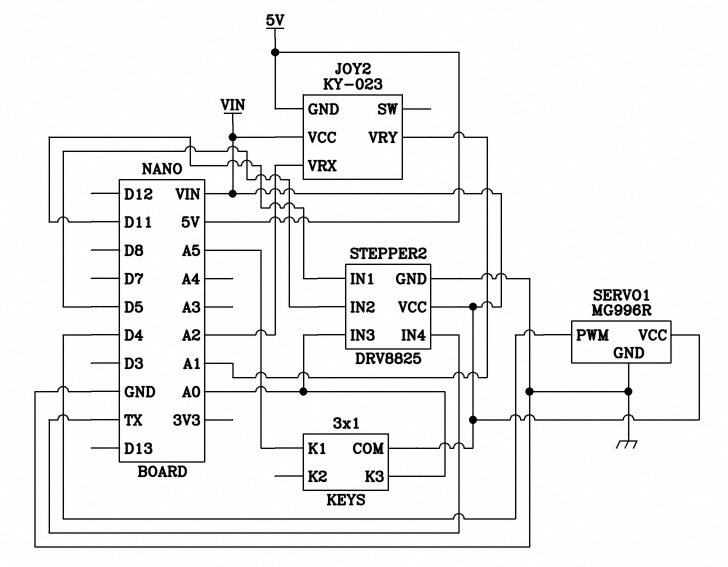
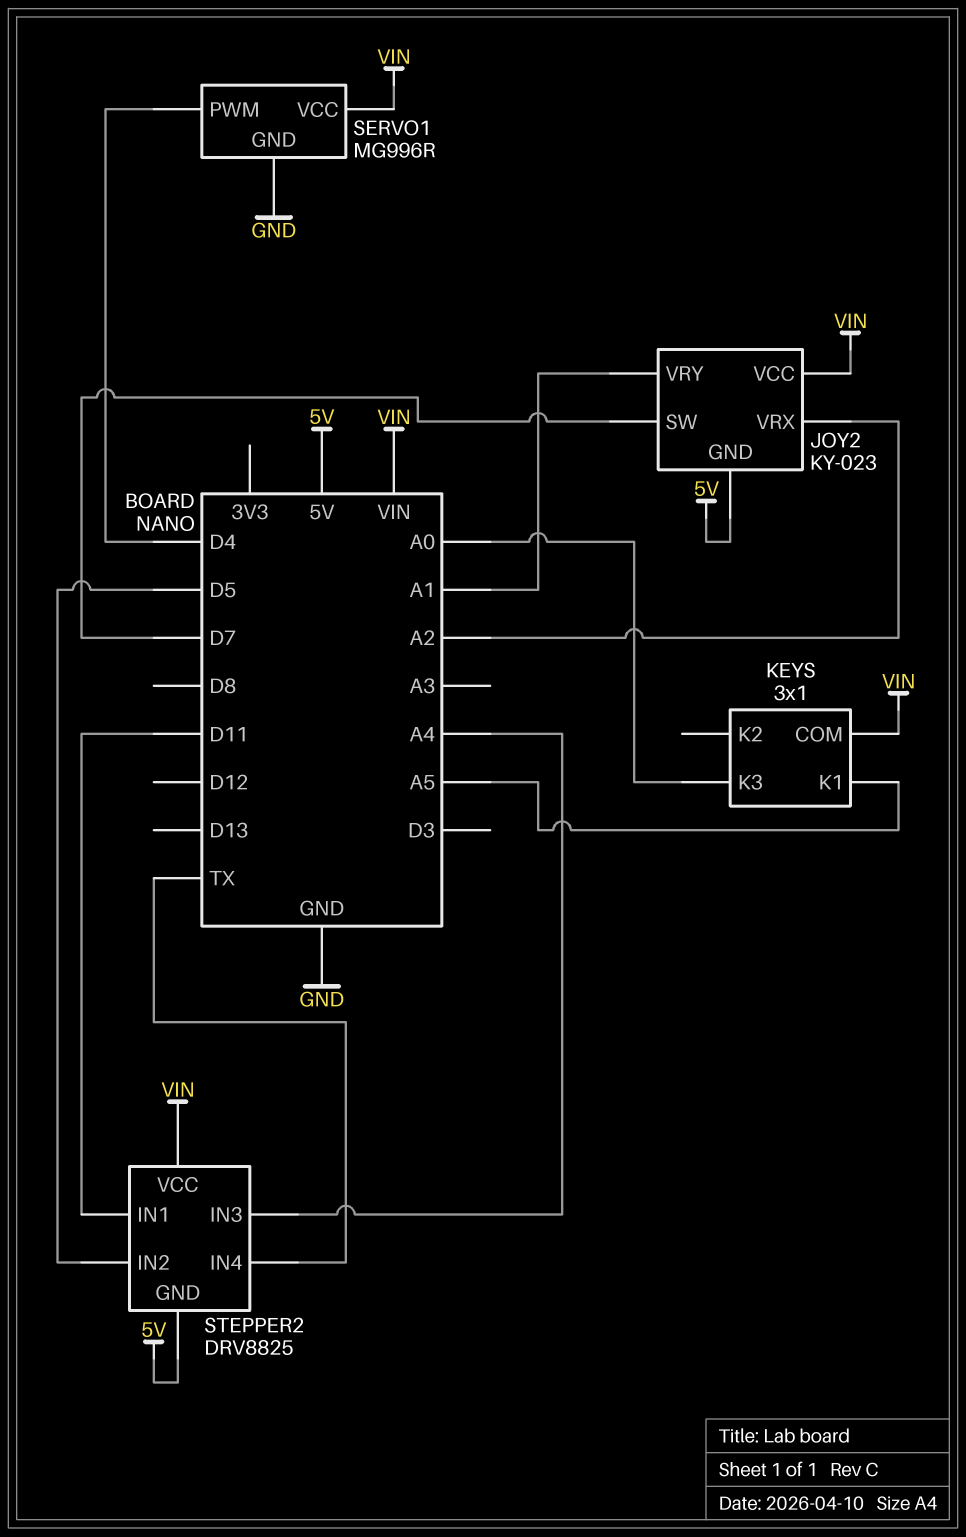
JOY2 pin SW: none -> D7
STEPPER2 pin GND: GND -> 5V
STEPPER2 pin IN3: A0 -> A4

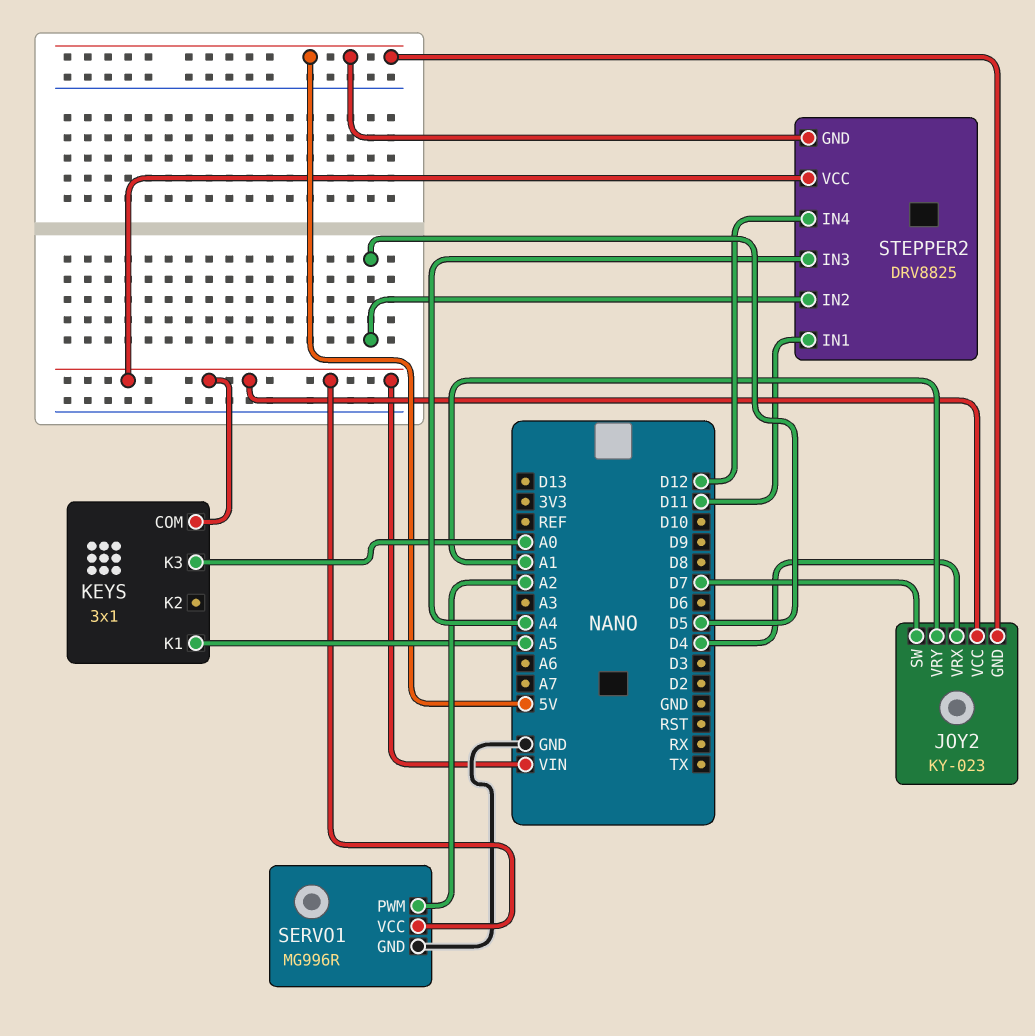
JOY2 pin VRX: A2 -> D4
SERVO1 pin PWM: D4 -> A2
STEPPER2 pin IN4: TX -> D12

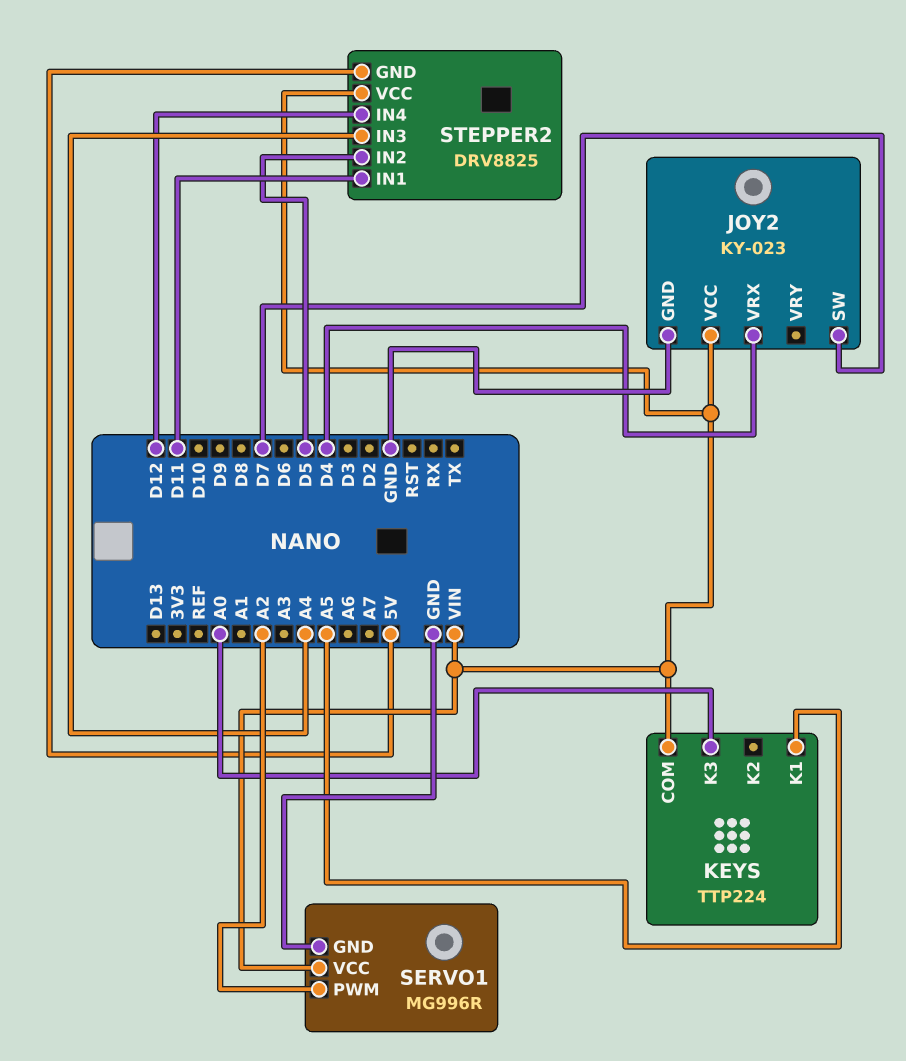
JOY2 pin GND: 5V -> GND
JOY2 pin VRY: A1 -> none
KEYS: 3x1 -> TTP224

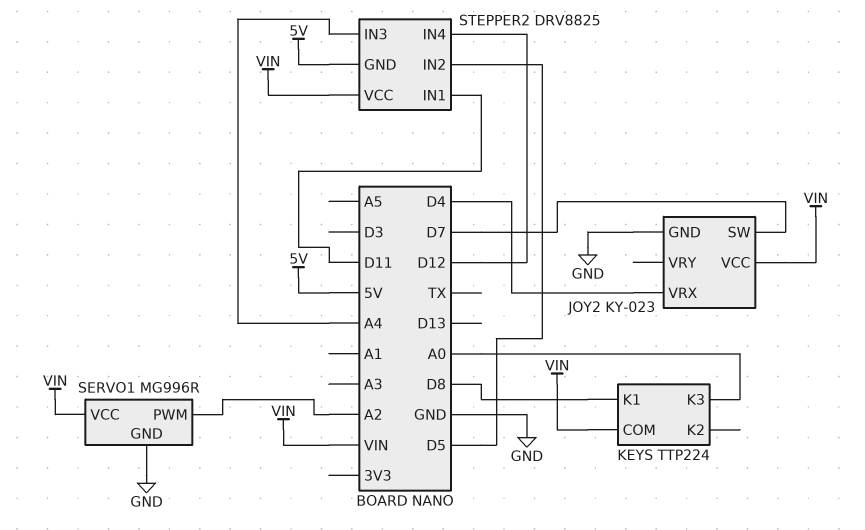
KEYS pin K1: A5 -> D8

